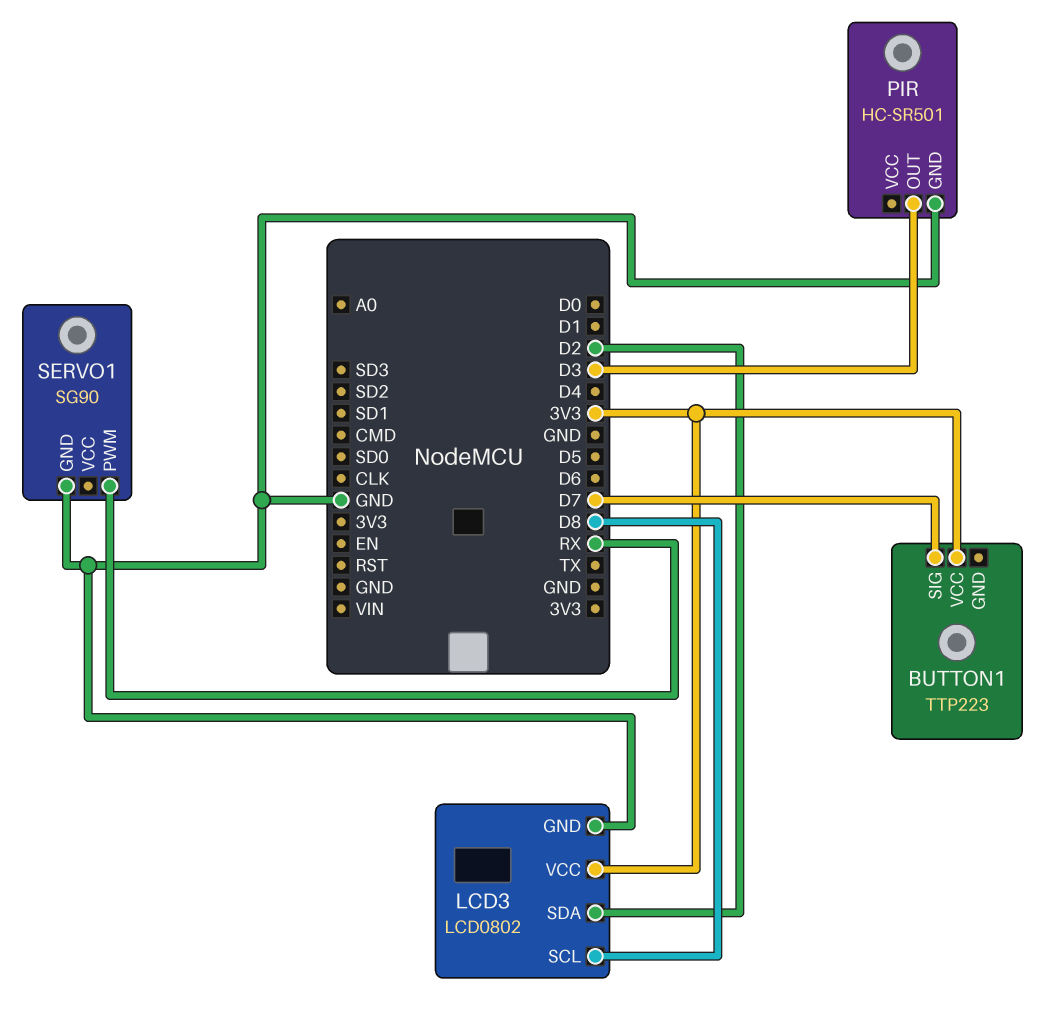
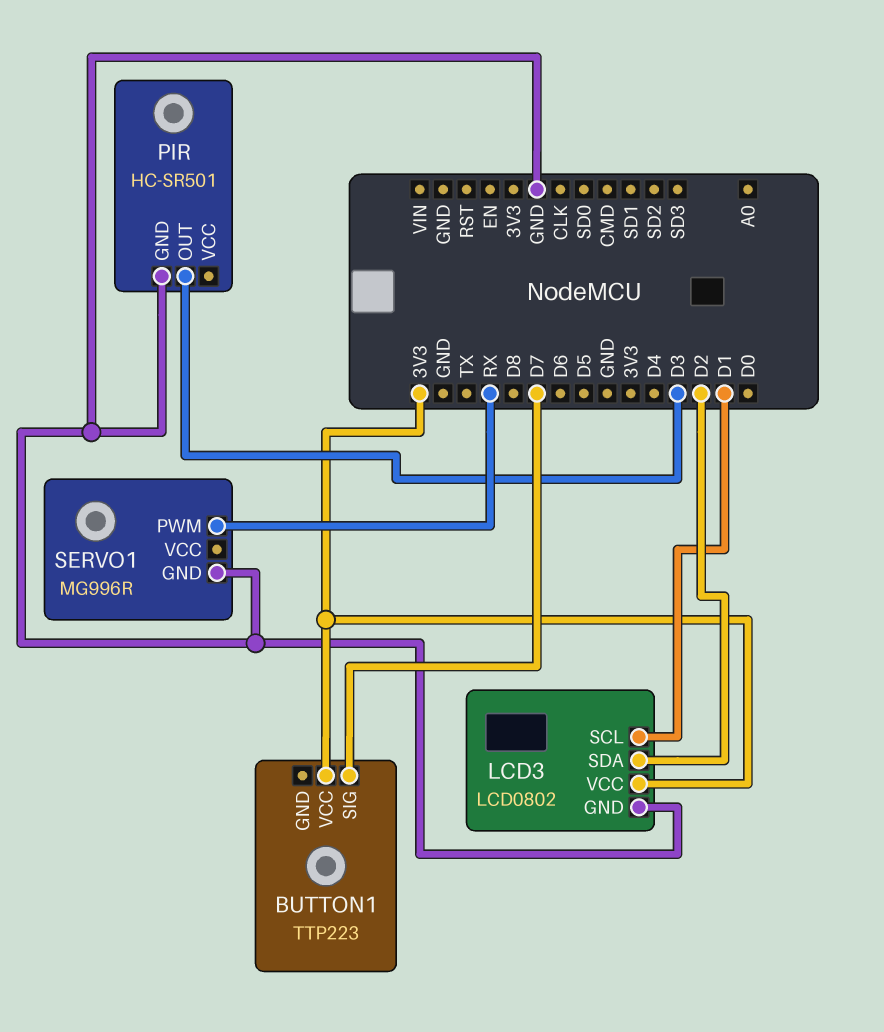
LCD3 pin SCL: D8 -> D1
SERVO1: SG90 -> MG996R

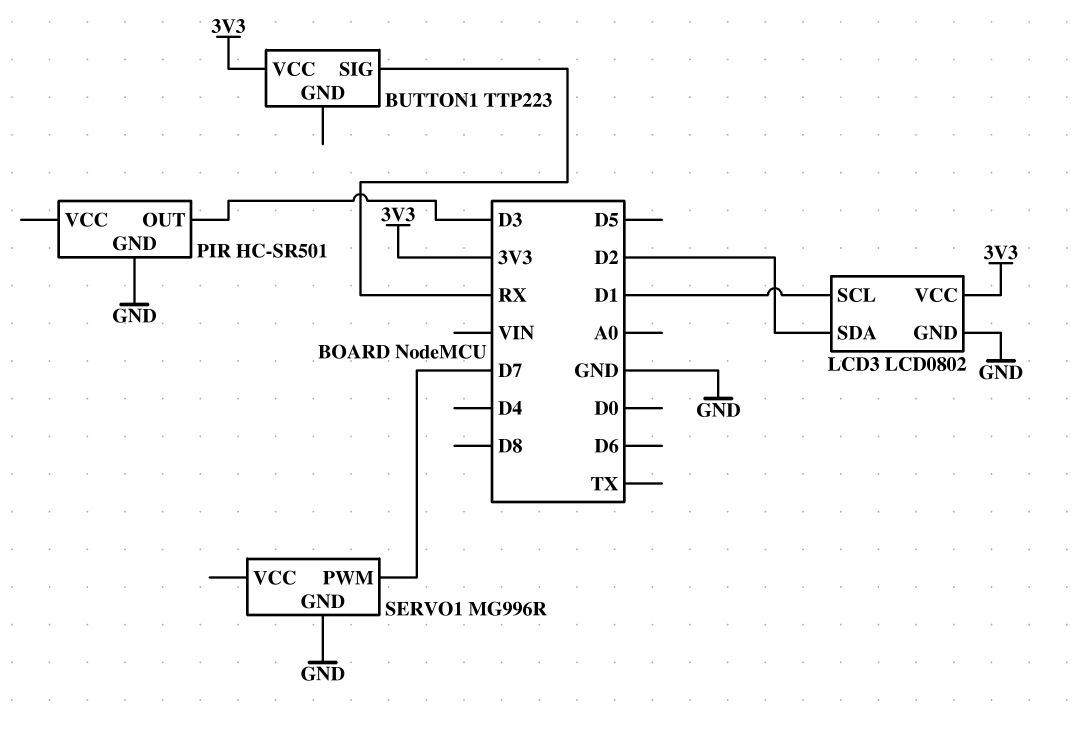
BUTTON1 pin SIG: D7 -> RX
SERVO1 pin PWM: RX -> D7

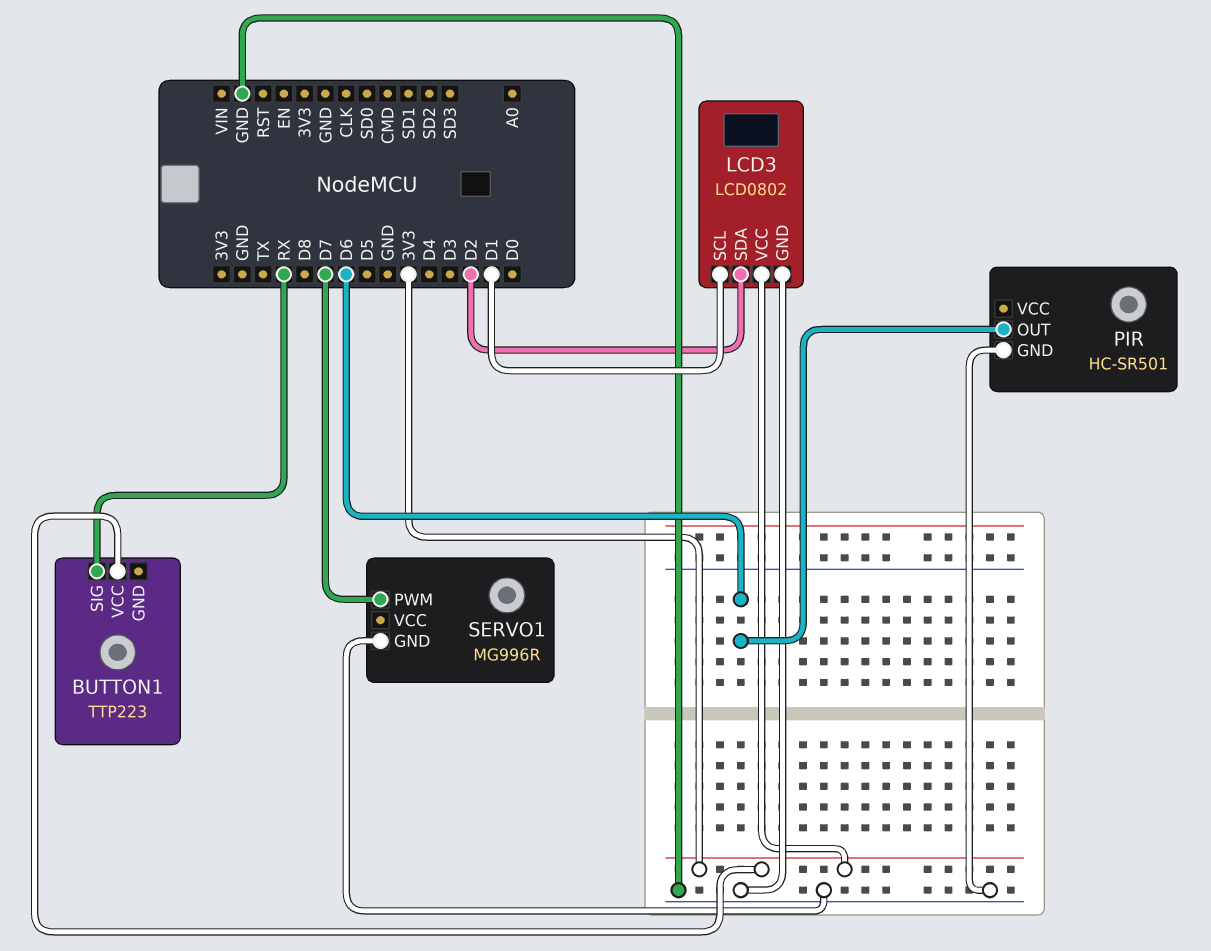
PIR pin OUT: D3 -> D6

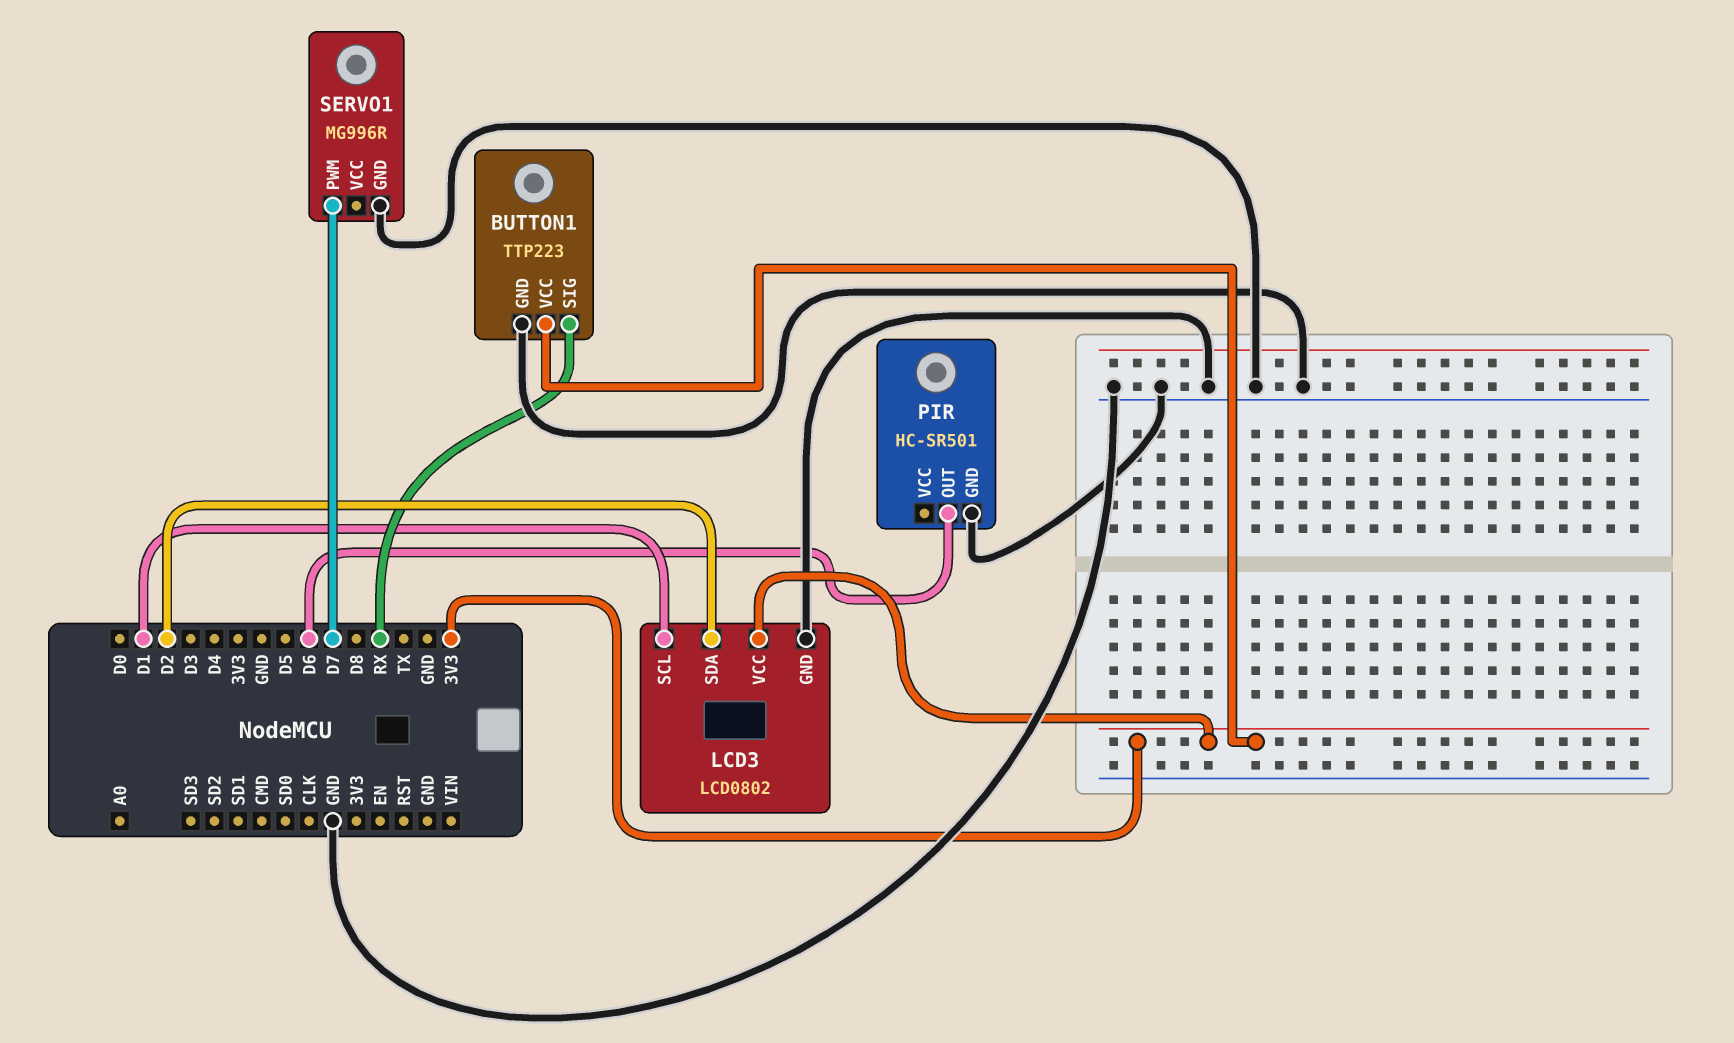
BUTTON1 pin GND: none -> GND

